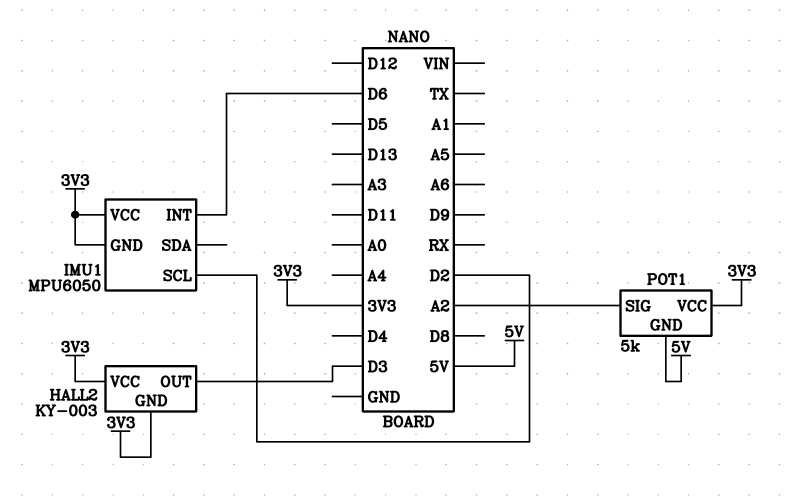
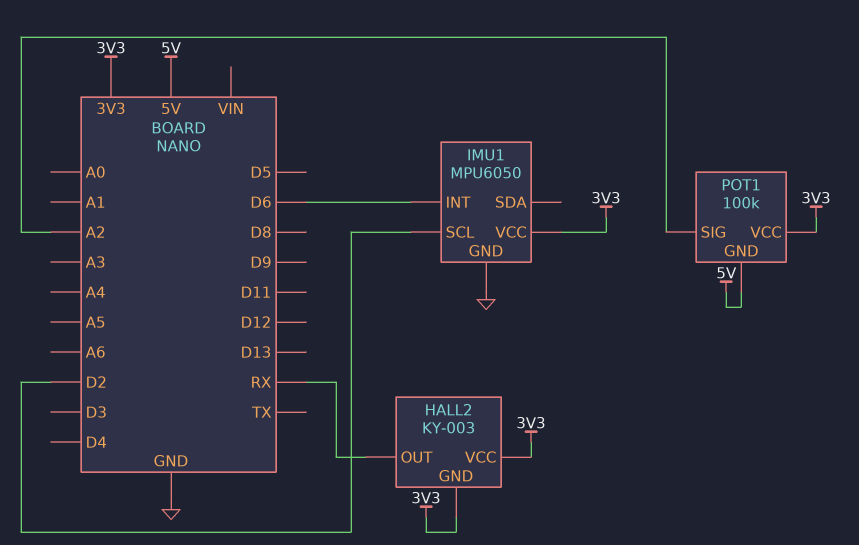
HALL2 pin OUT: D3 -> RX
IMU1 pin GND: 3V3 -> GND
POT1: 5k -> 100k

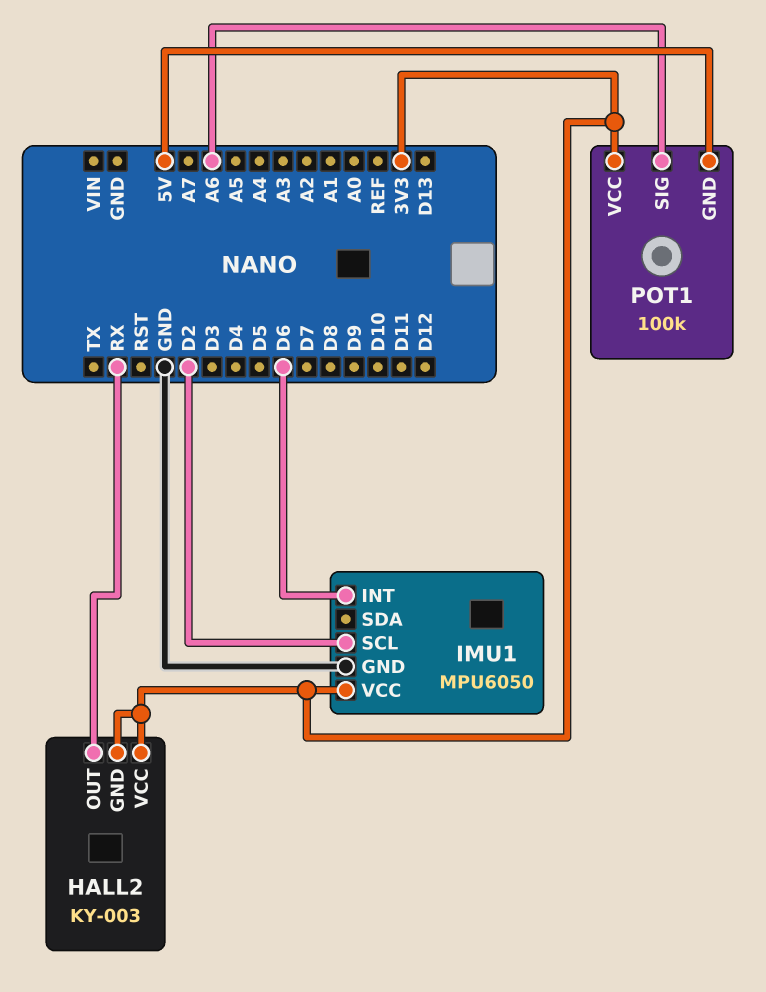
POT1 pin SIG: A2 -> A6

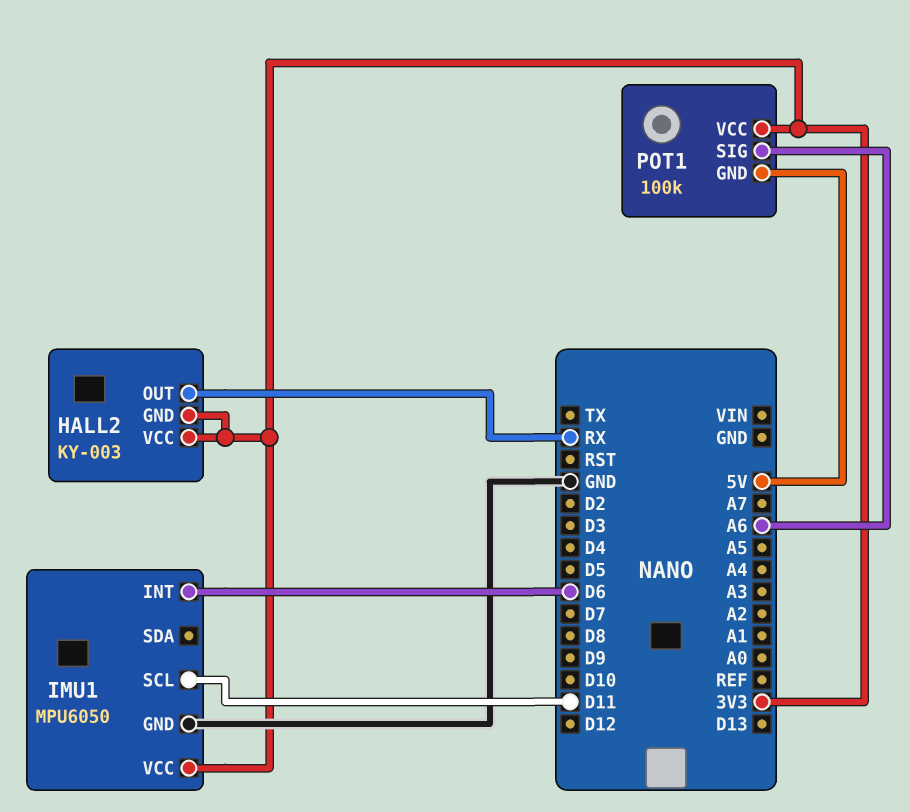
IMU1 pin SCL: D2 -> D11

